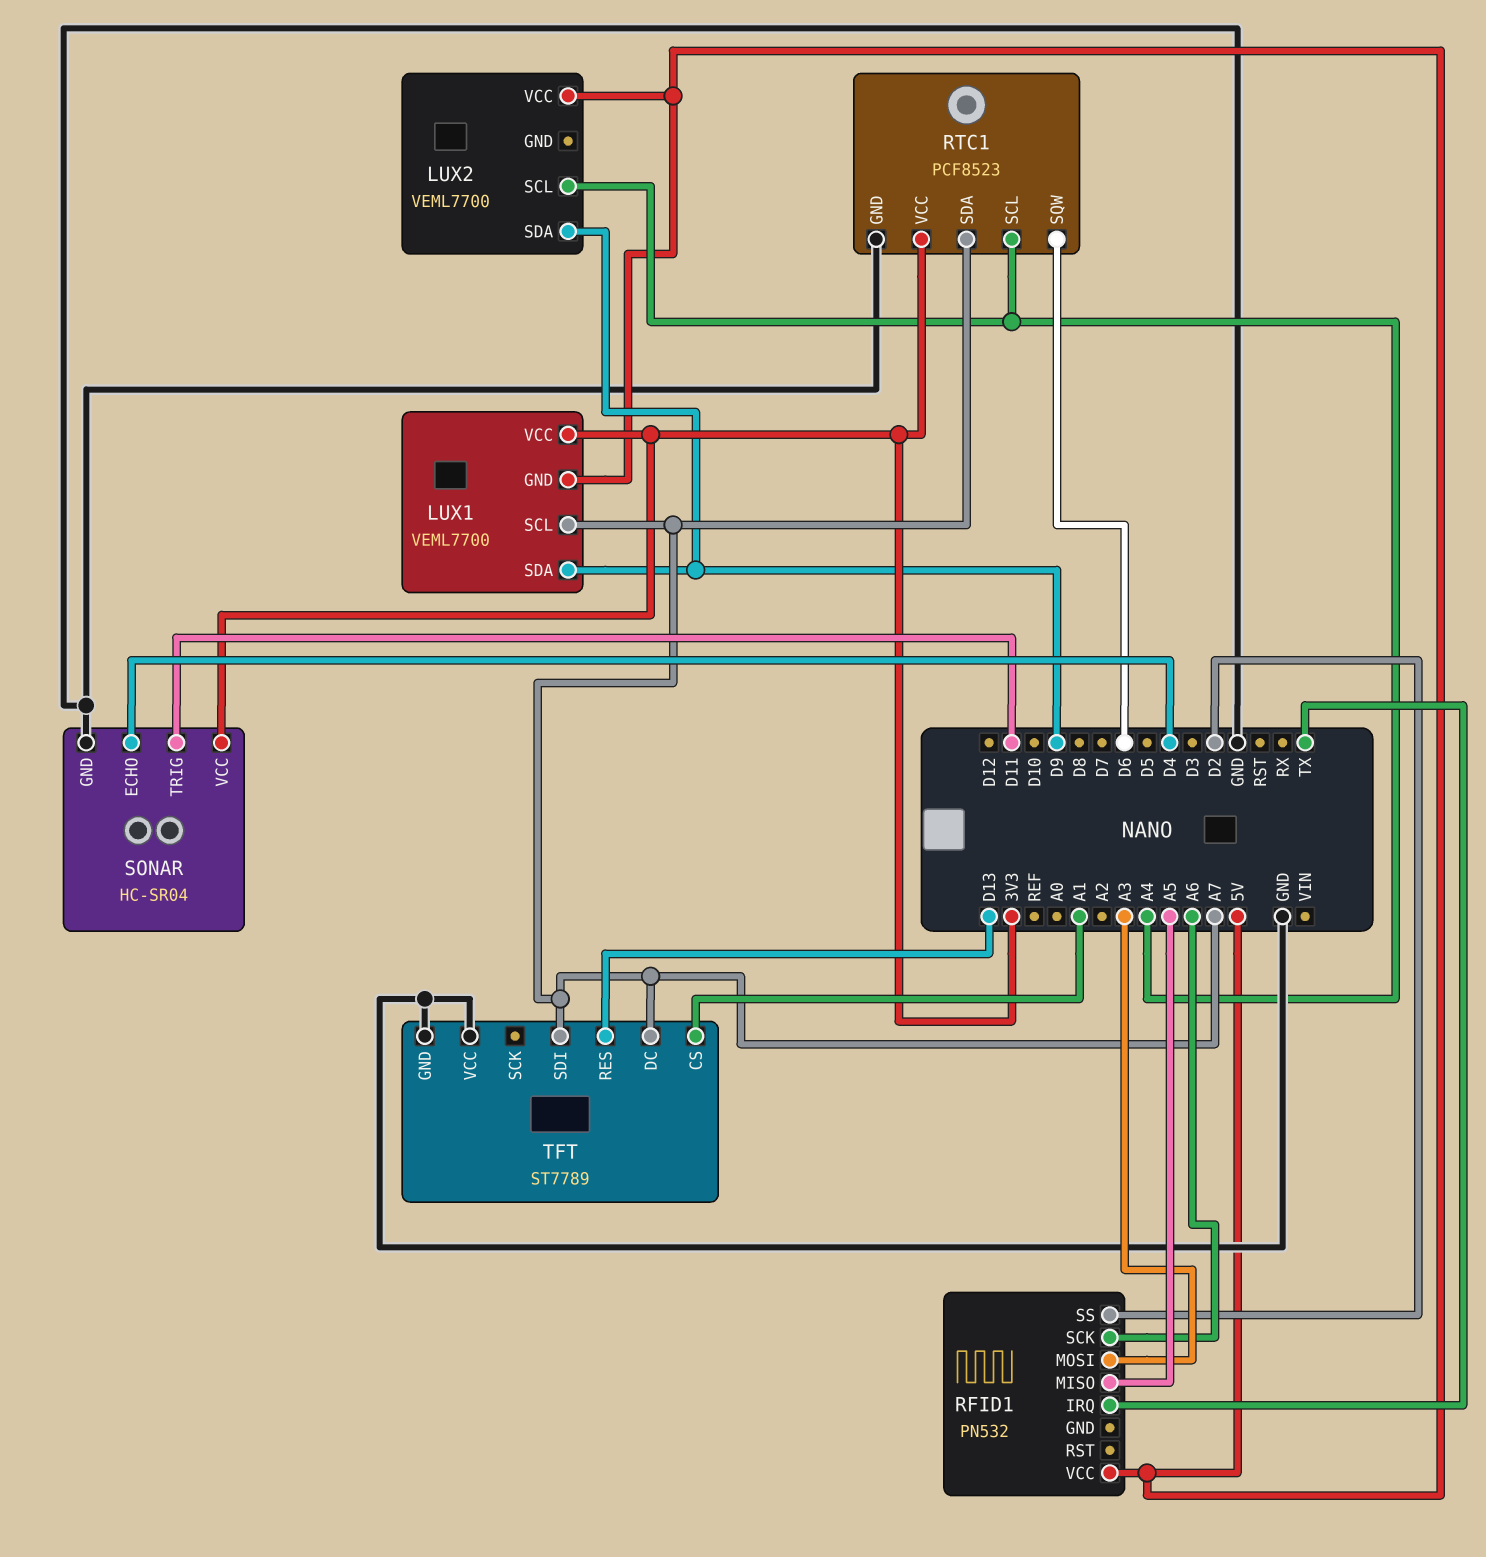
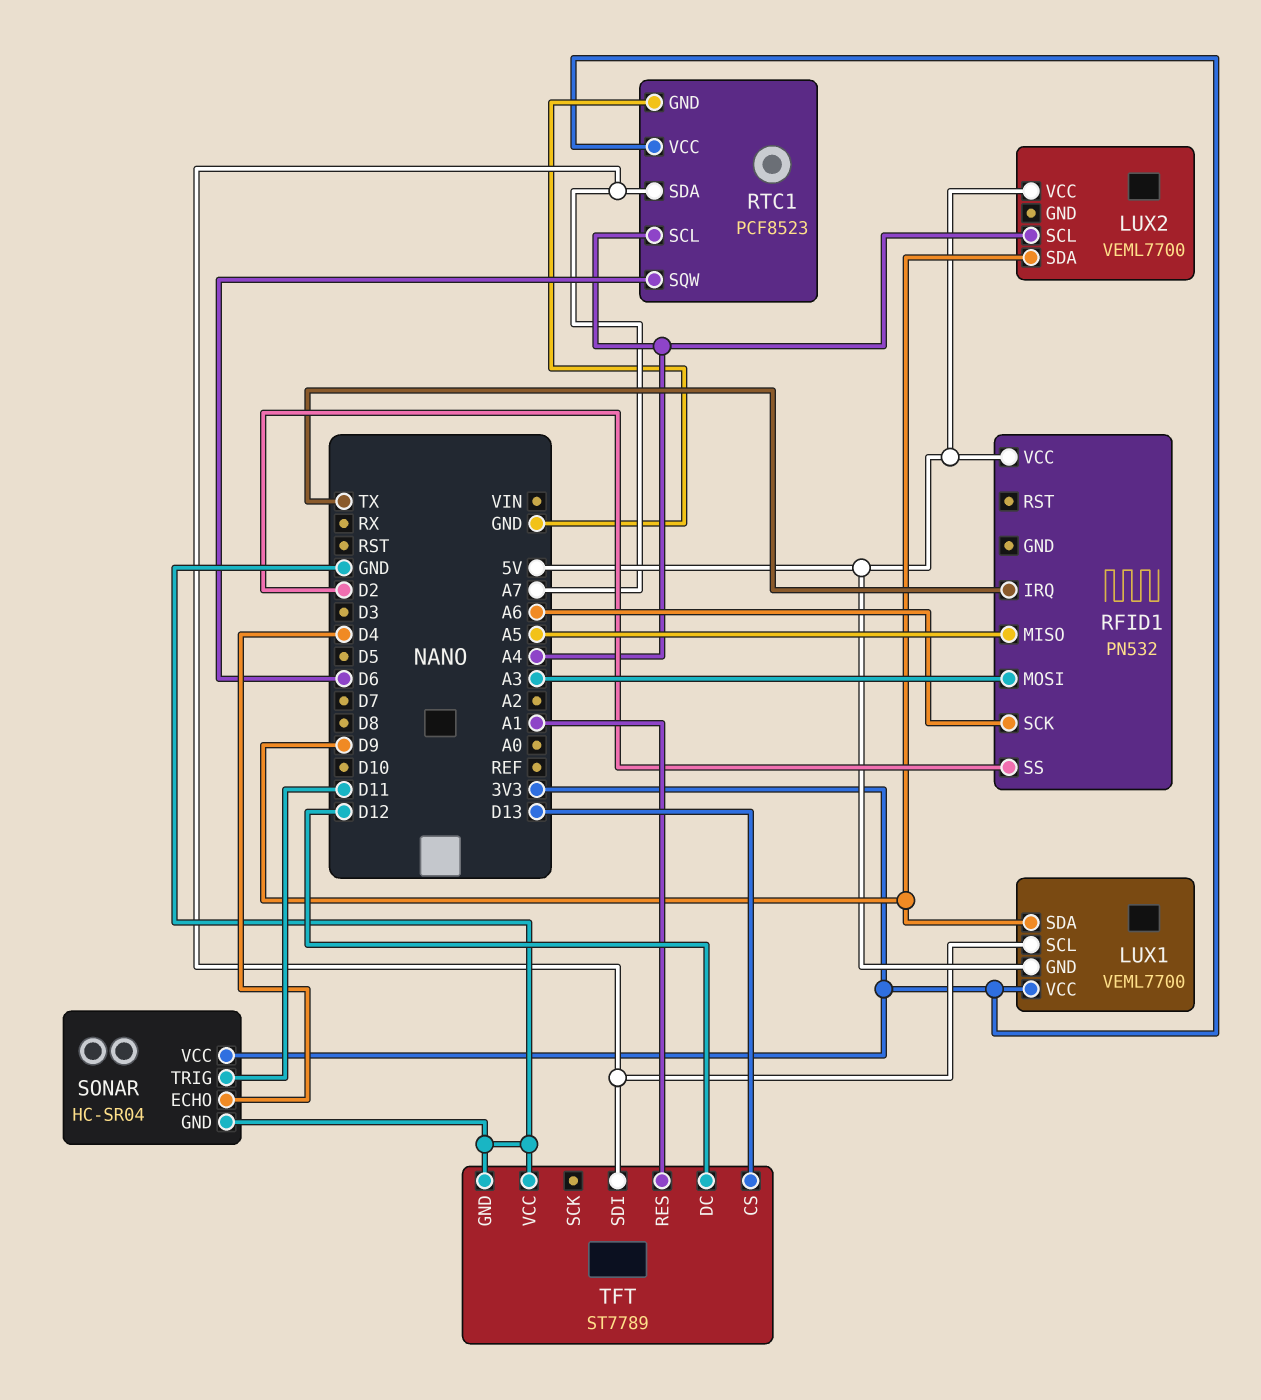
TFT pin CS: A1 -> D13
TFT pin DC: A7 -> D12
TFT pin RES: D13 -> A1

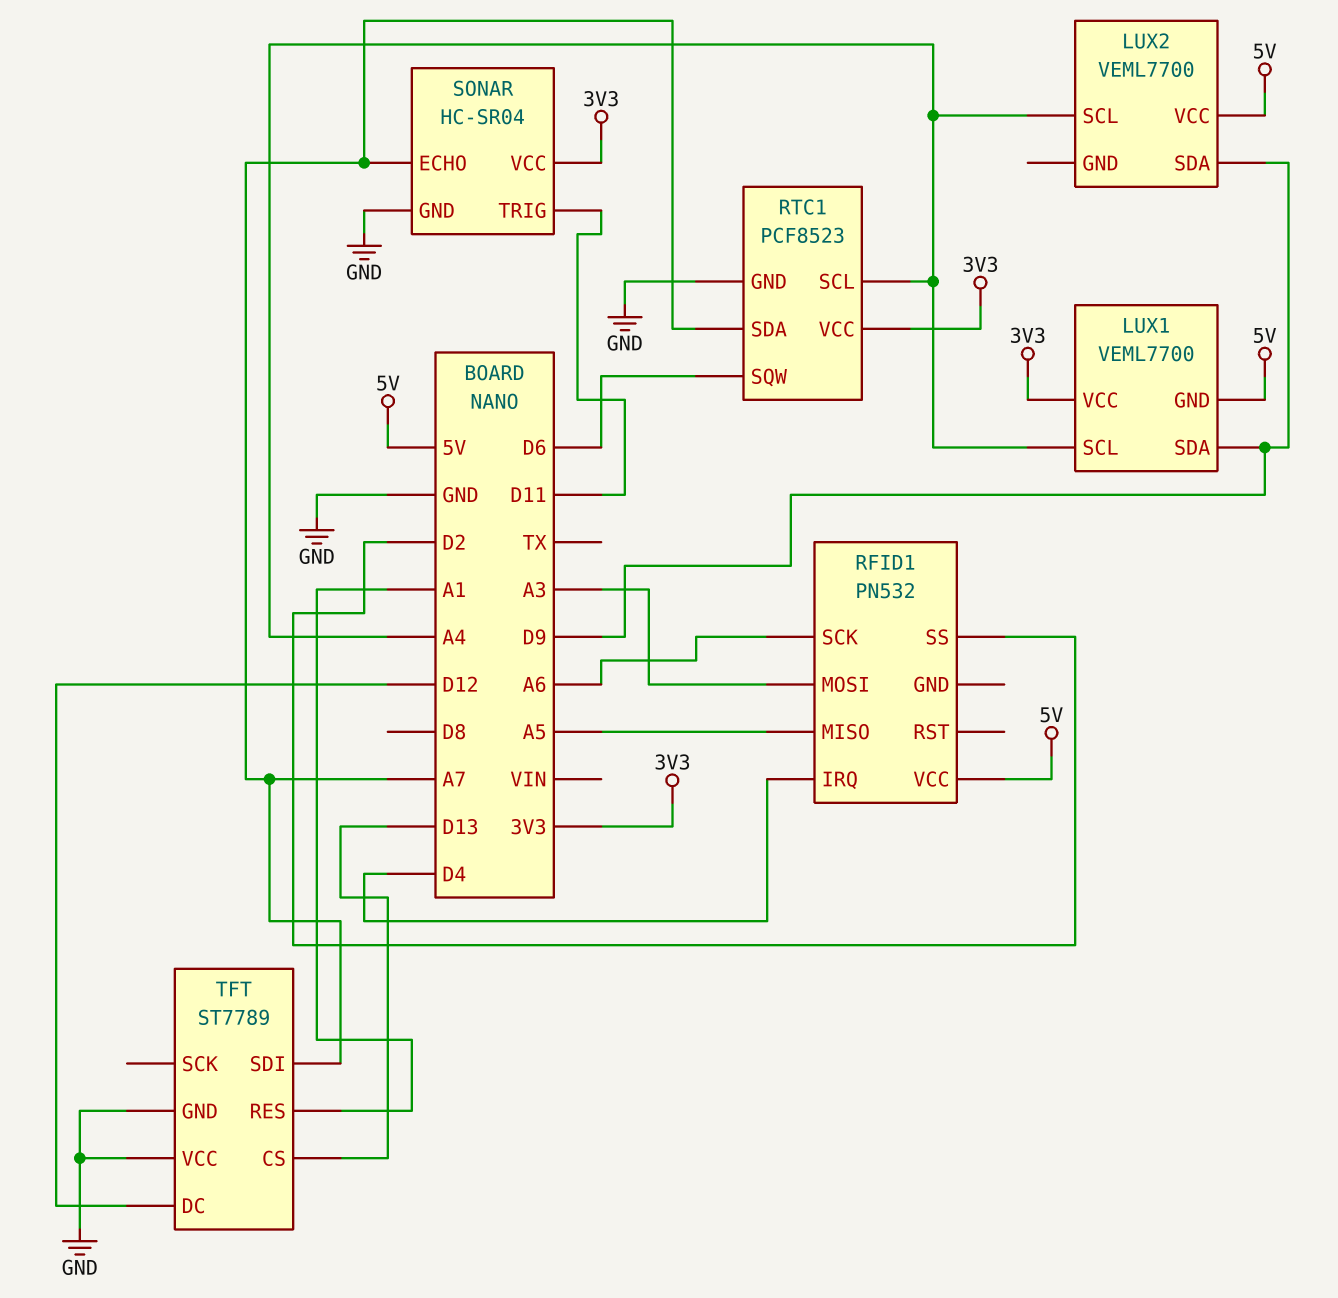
LUX1 pin SCL: A7 -> A4
RFID1 pin IRQ: TX -> D4
SONAR pin ECHO: D4 -> A7

